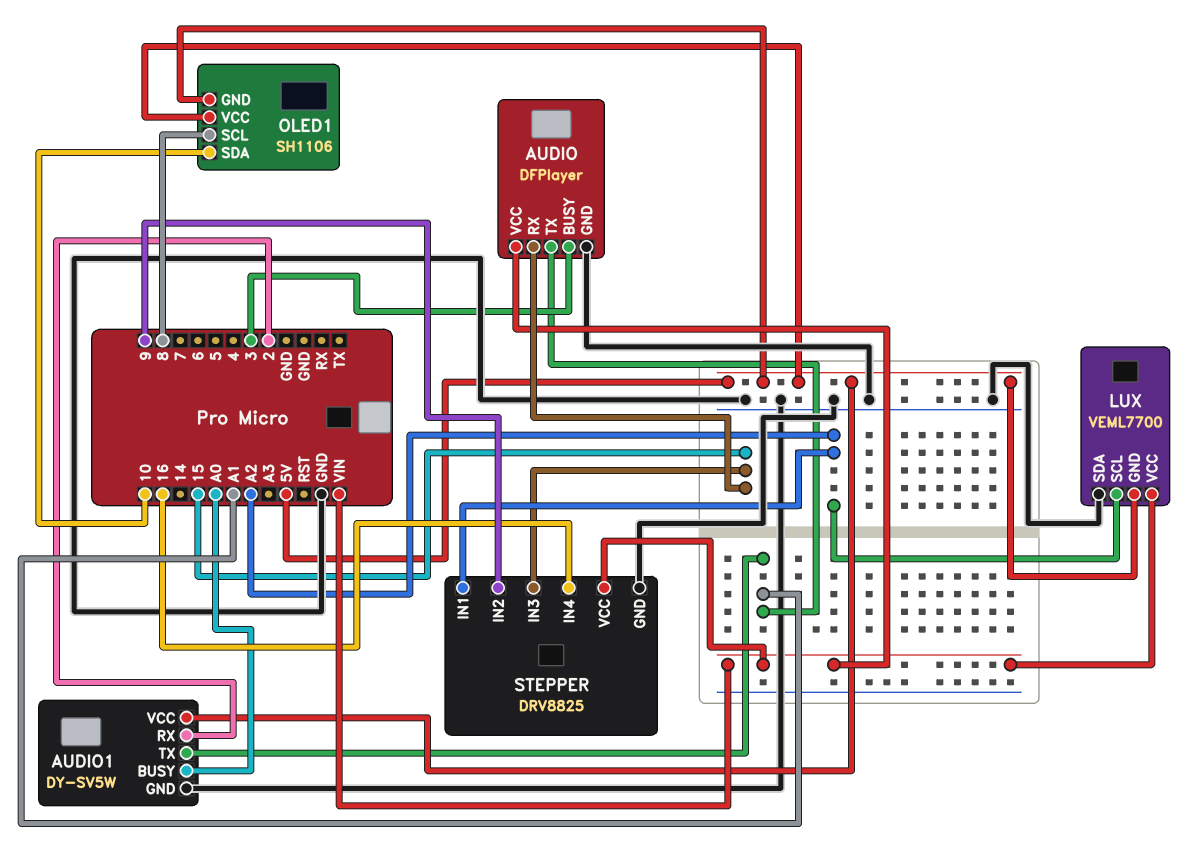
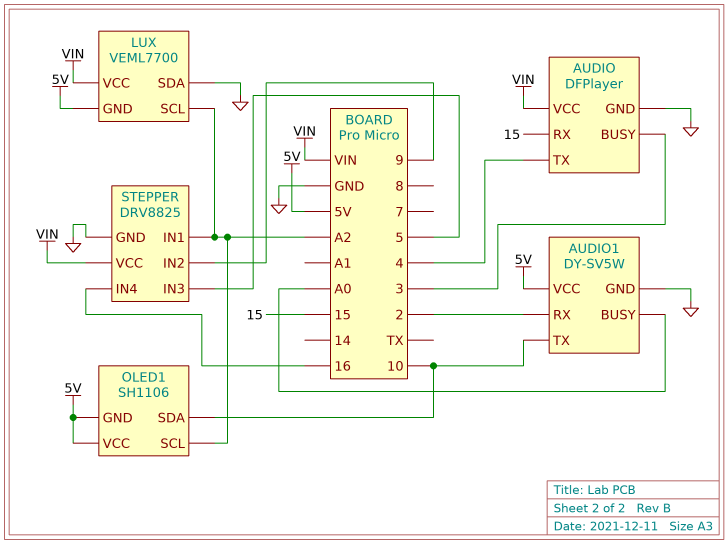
AUDIO pin TX: A1 -> 4
AUDIO1 pin TX: A1 -> 10
OLED1 pin SCL: 8 -> A2
STEPPER pin IN3: 15 -> 5

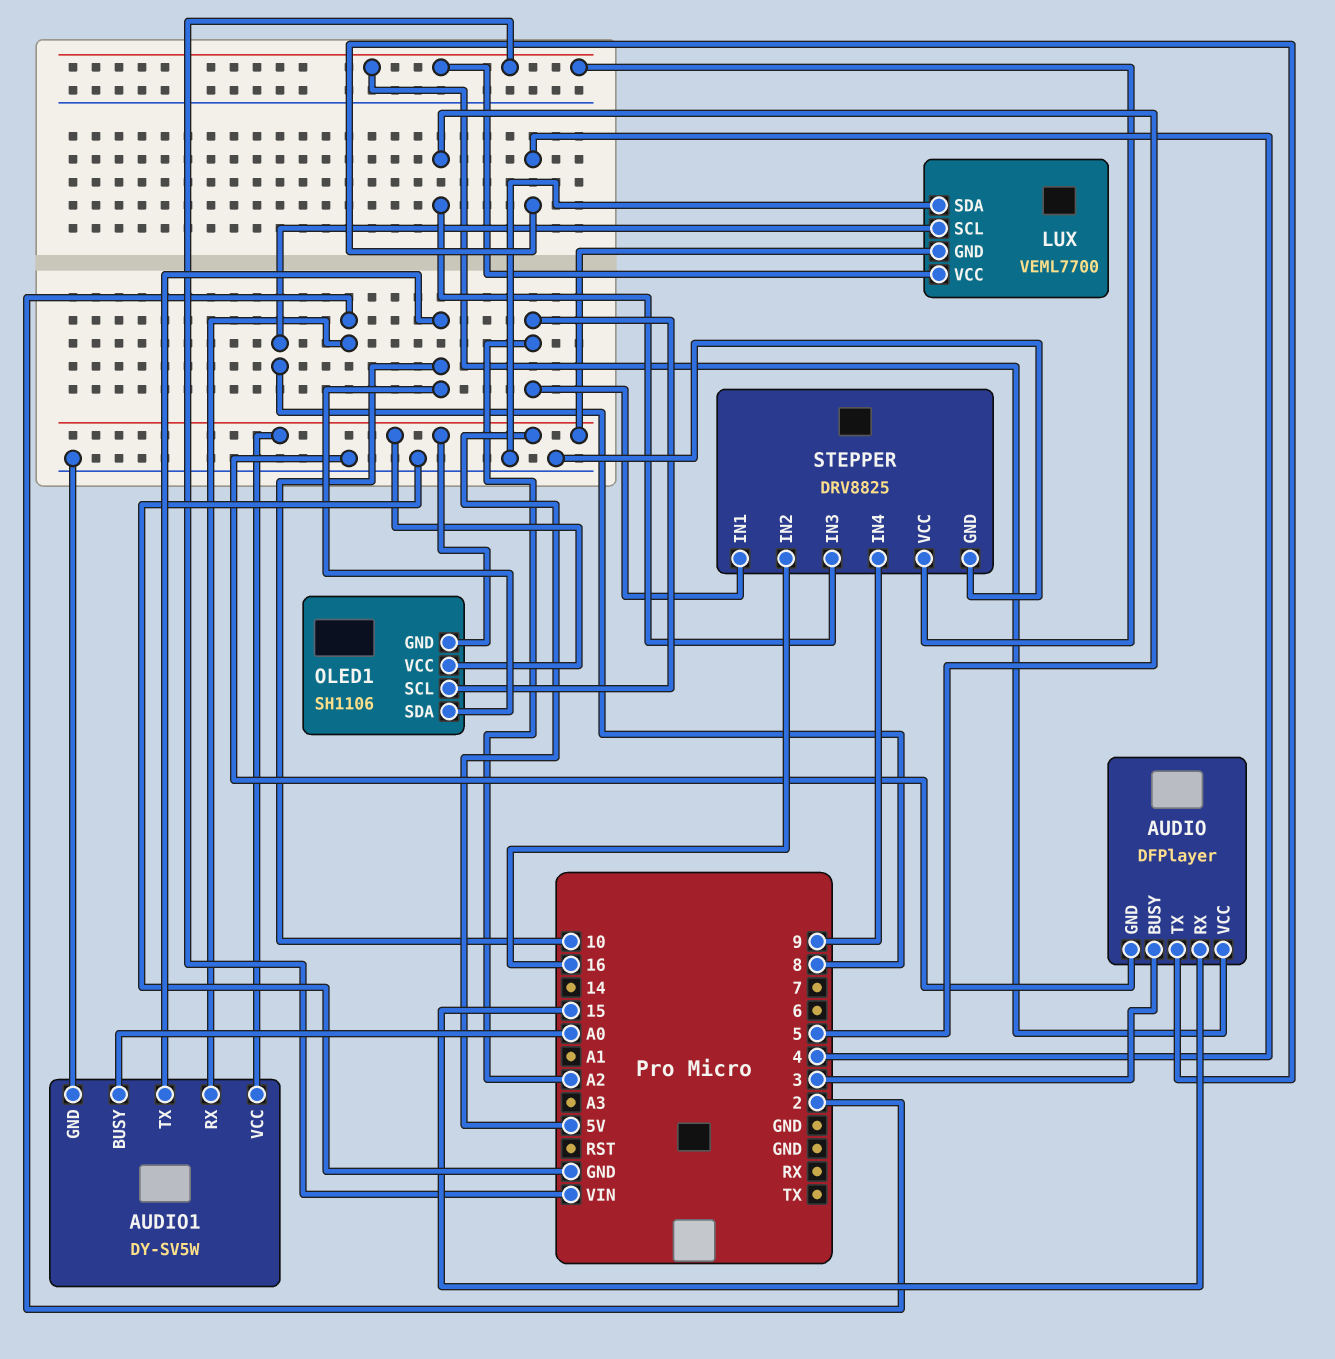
LUX pin SCL: A2 -> 8
STEPPER pin IN2: 9 -> 16
STEPPER pin IN4: 16 -> 9

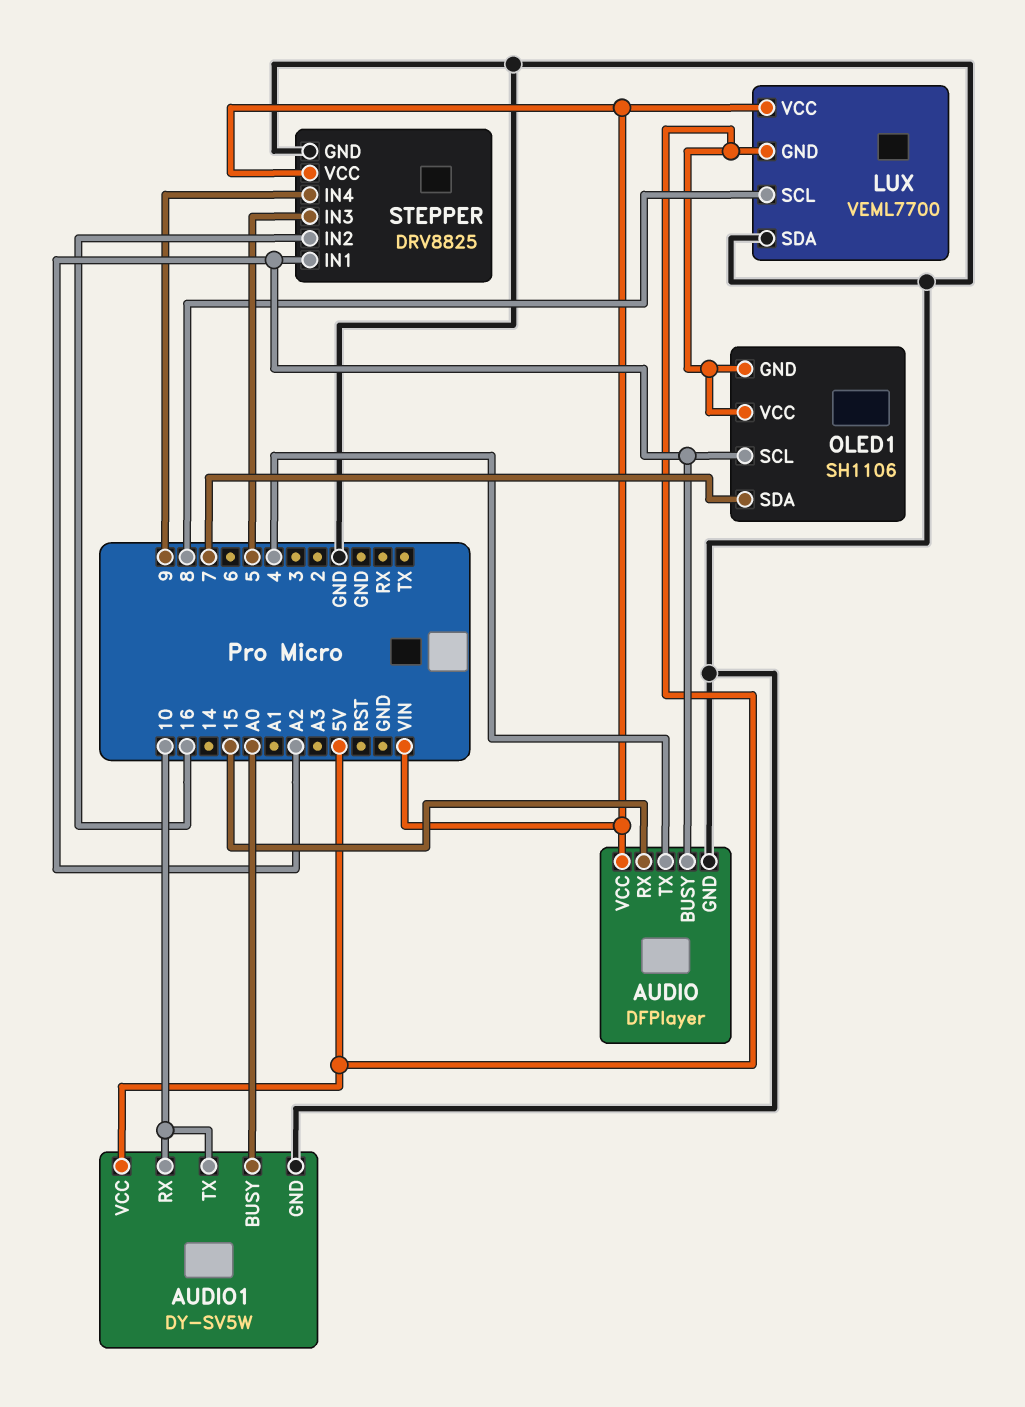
AUDIO pin BUSY: 3 -> A2
AUDIO1 pin RX: 2 -> 10
OLED1 pin SDA: 10 -> 7

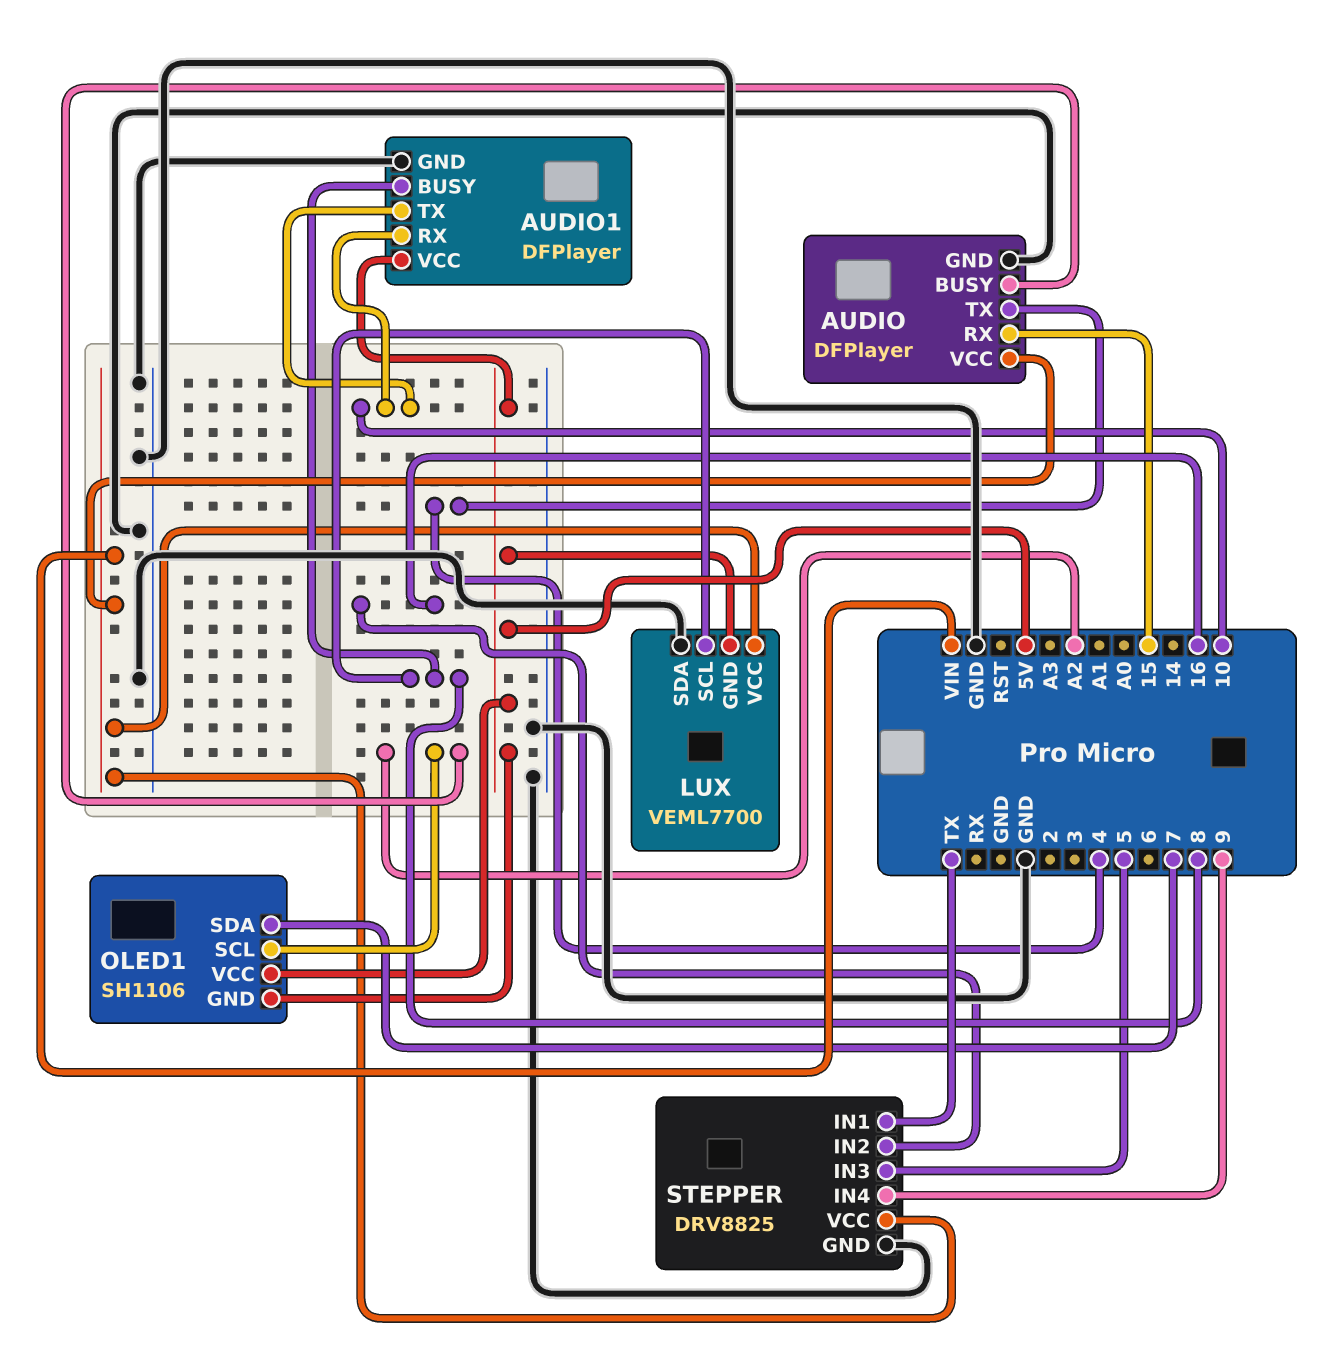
AUDIO1: DY-SV5W -> DFPlayer
AUDIO1 pin BUSY: A0 -> 8
STEPPER pin IN1: A2 -> TX

